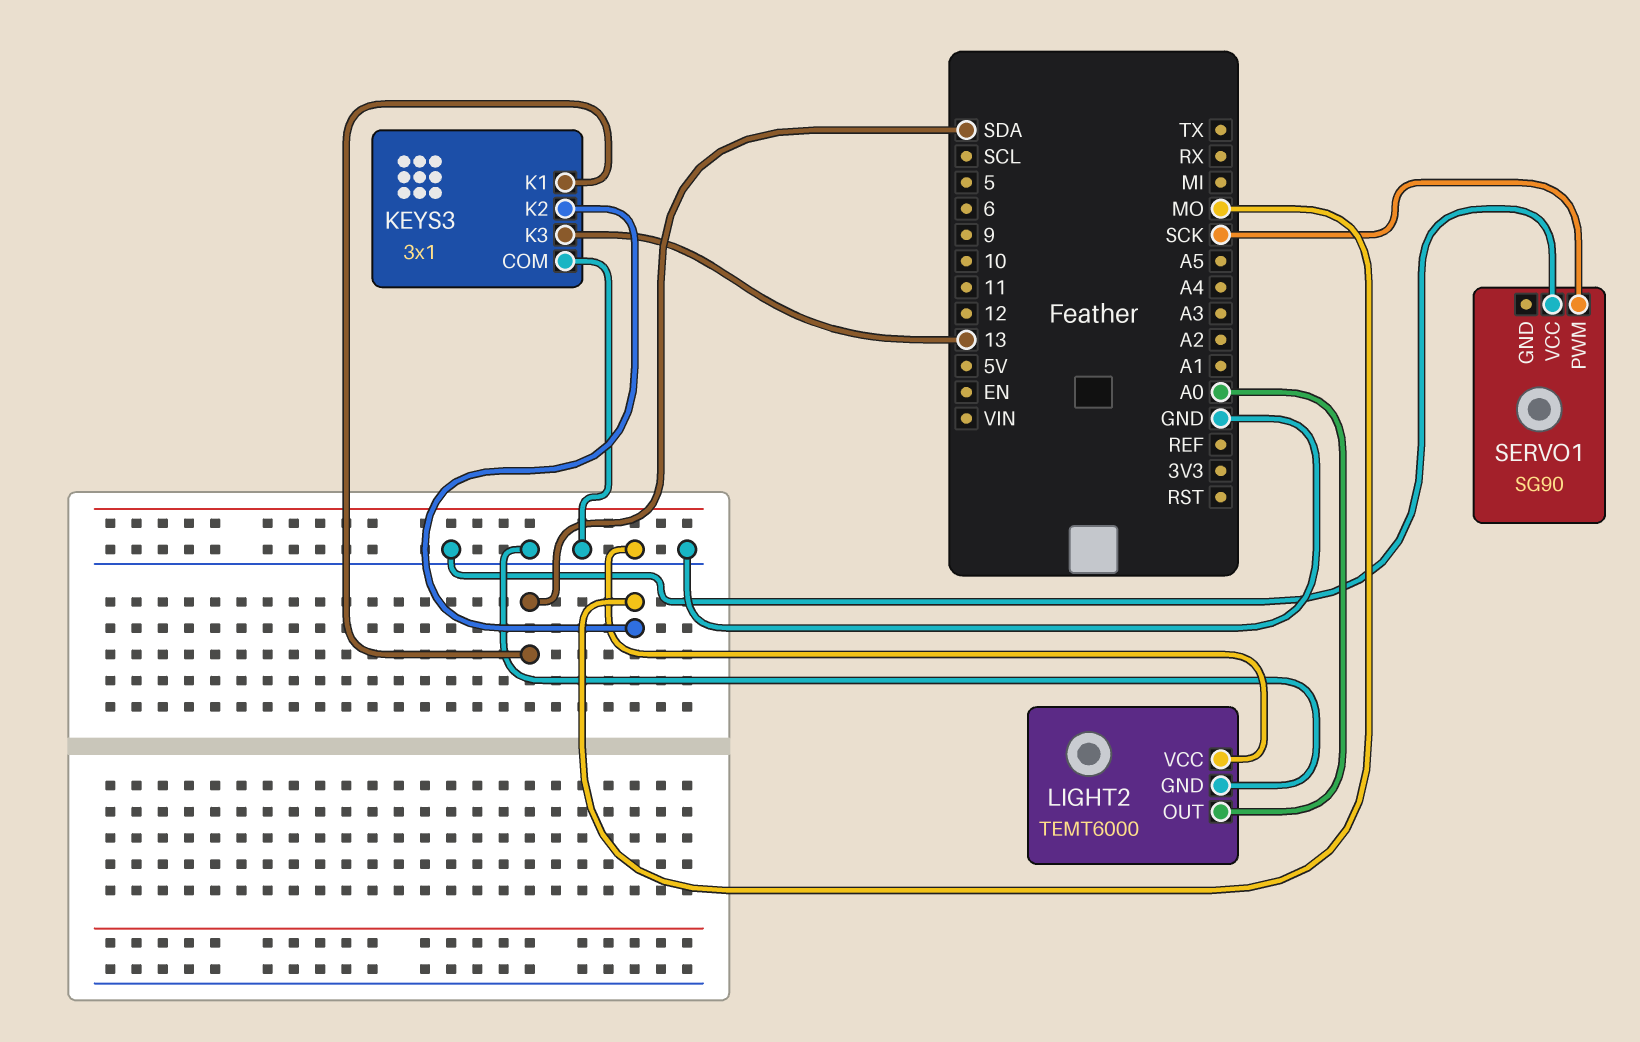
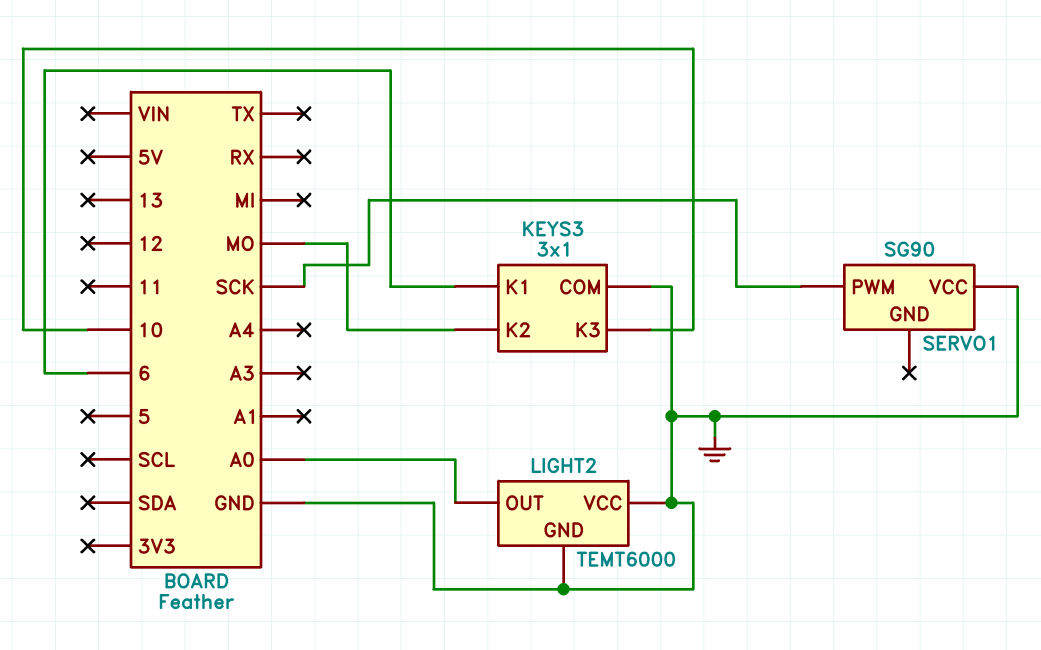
KEYS3 pin K1: SDA -> 6
KEYS3 pin K3: 13 -> 10

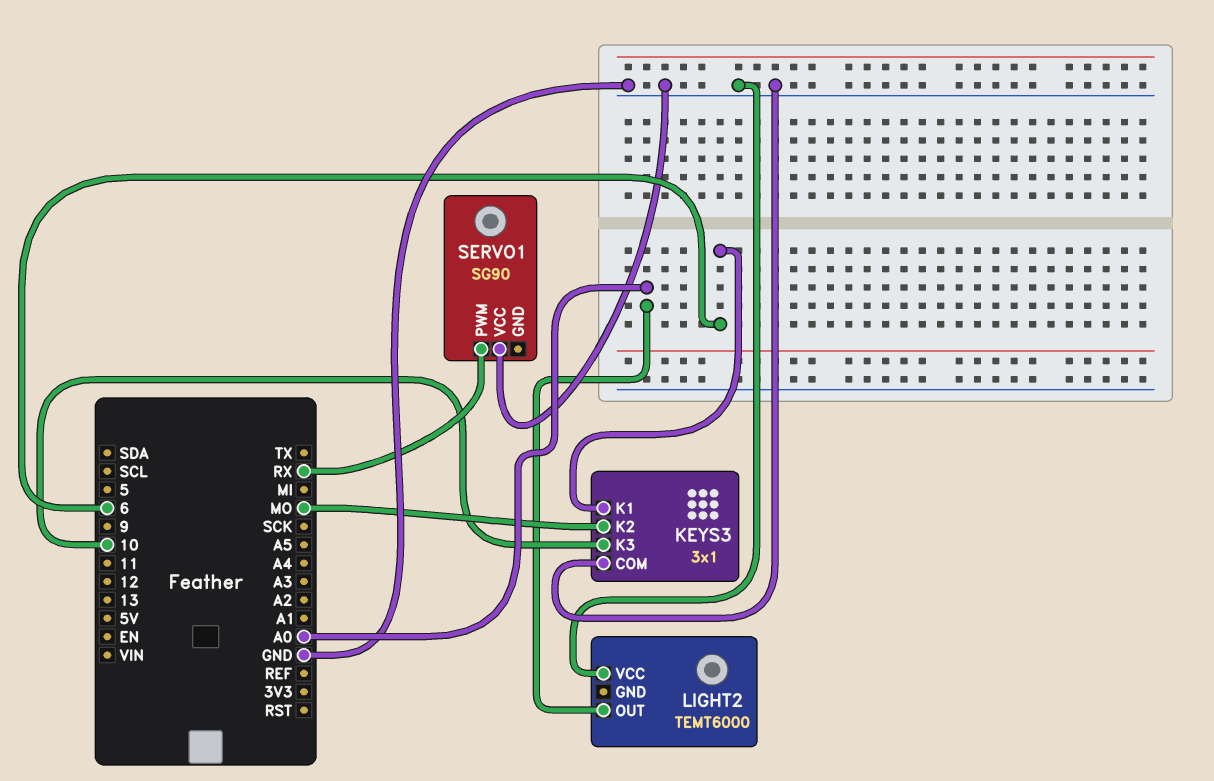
LIGHT2 pin GND: GND -> none
SERVO1 pin PWM: SCK -> RX

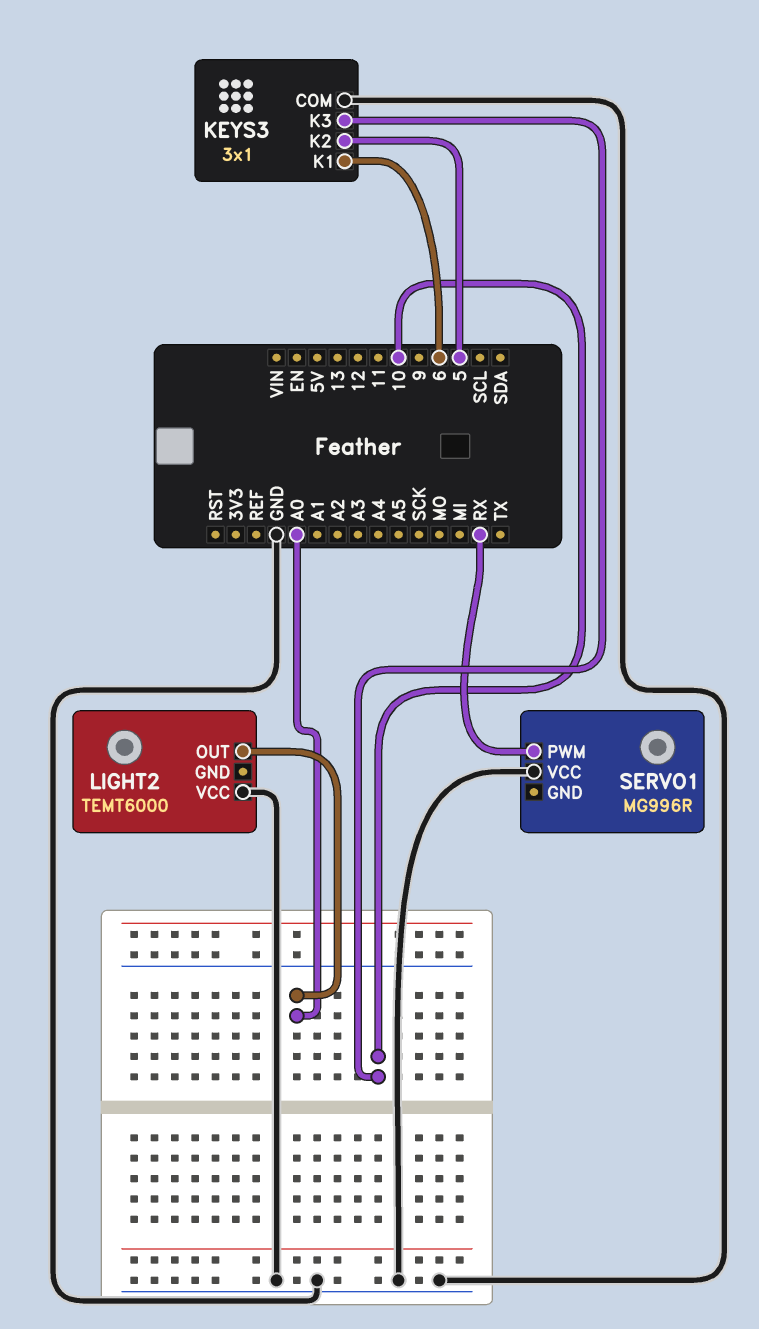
KEYS3 pin K2: MO -> 5
SERVO1: SG90 -> MG996R

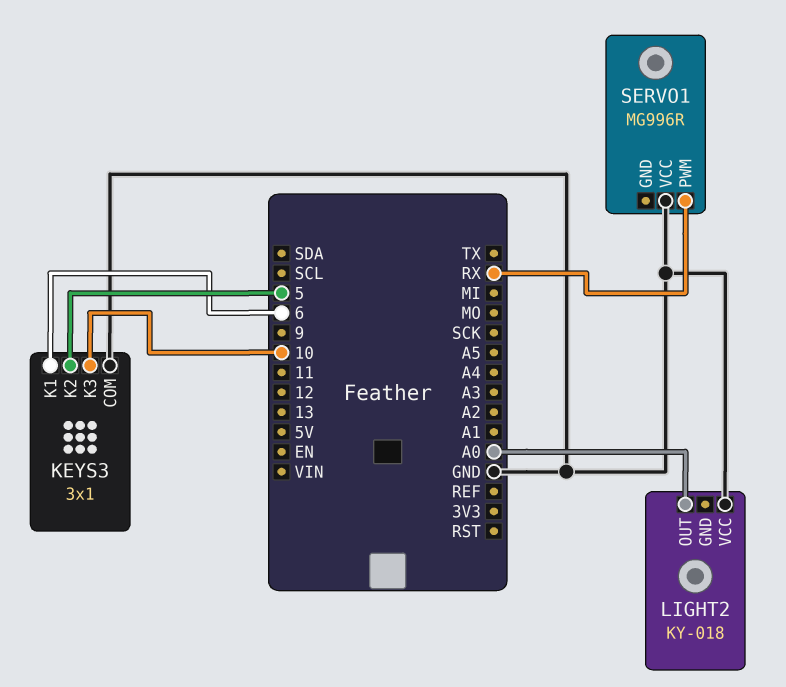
LIGHT2: TEMT6000 -> KY-018

